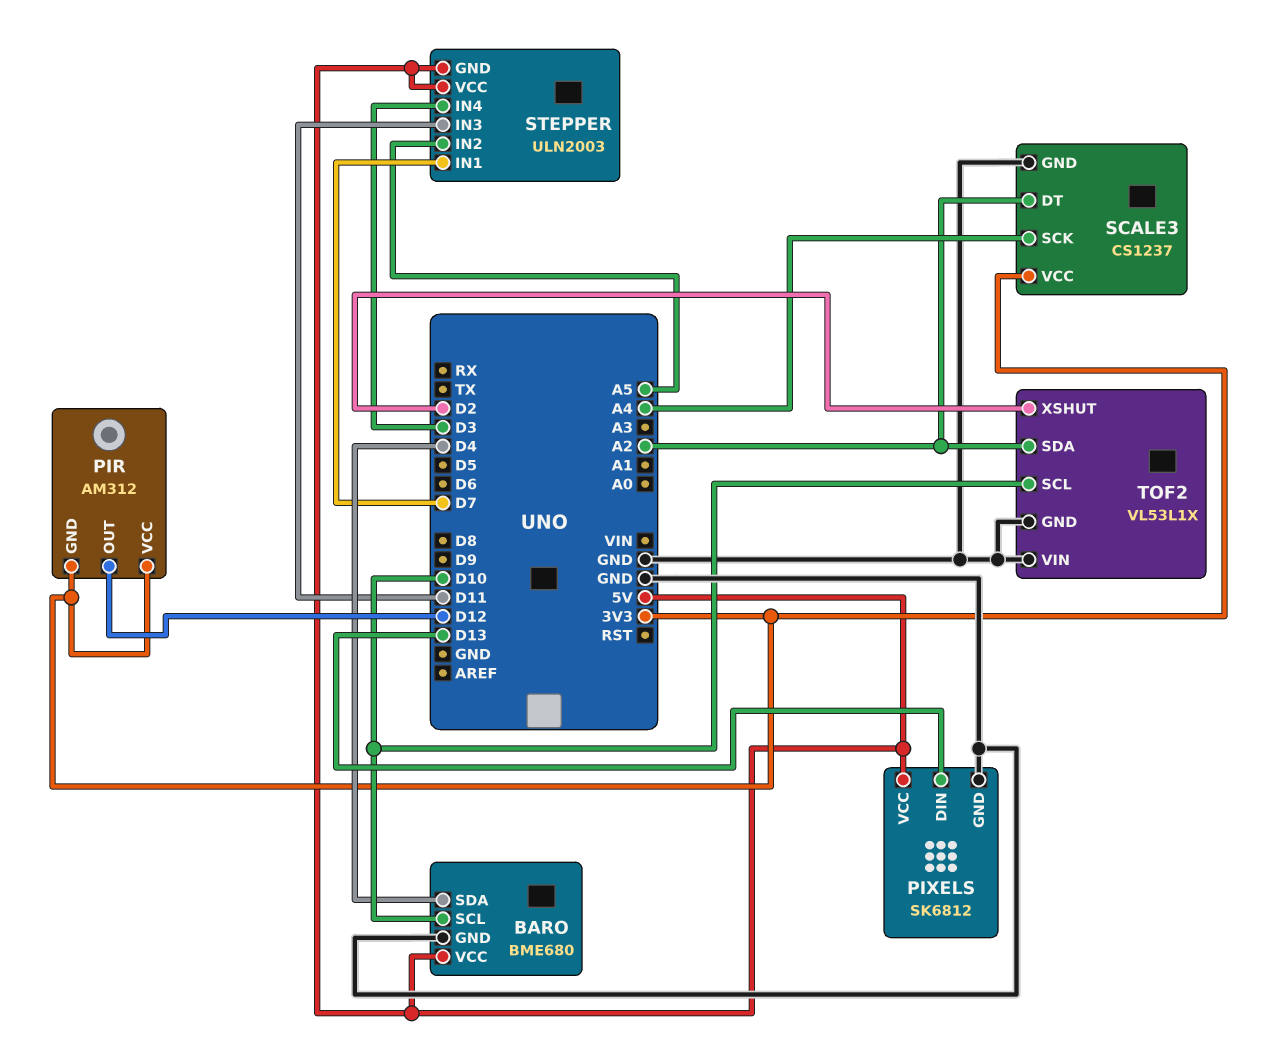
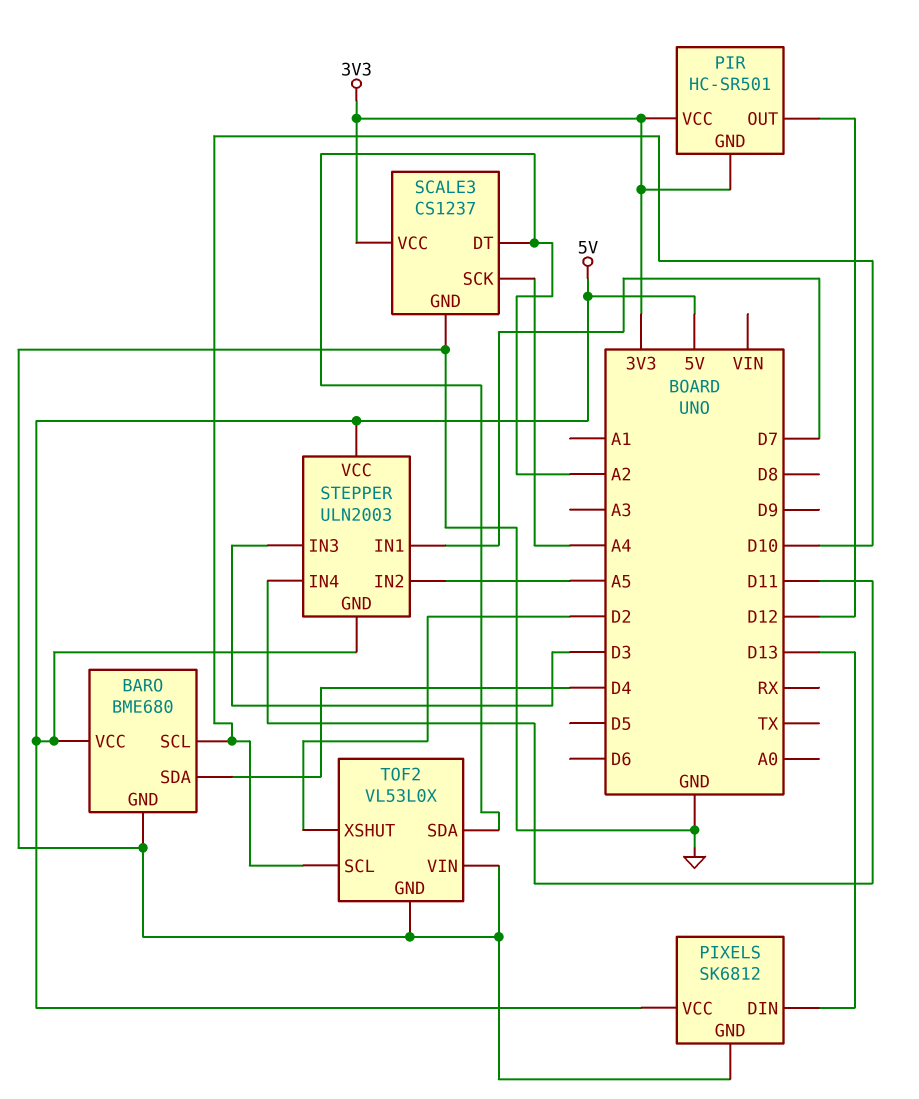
PIR: AM312 -> HC-SR501
STEPPER pin IN3: D11 -> D3
STEPPER pin IN4: D3 -> D11
TOF2: VL53L1X -> VL53L0X

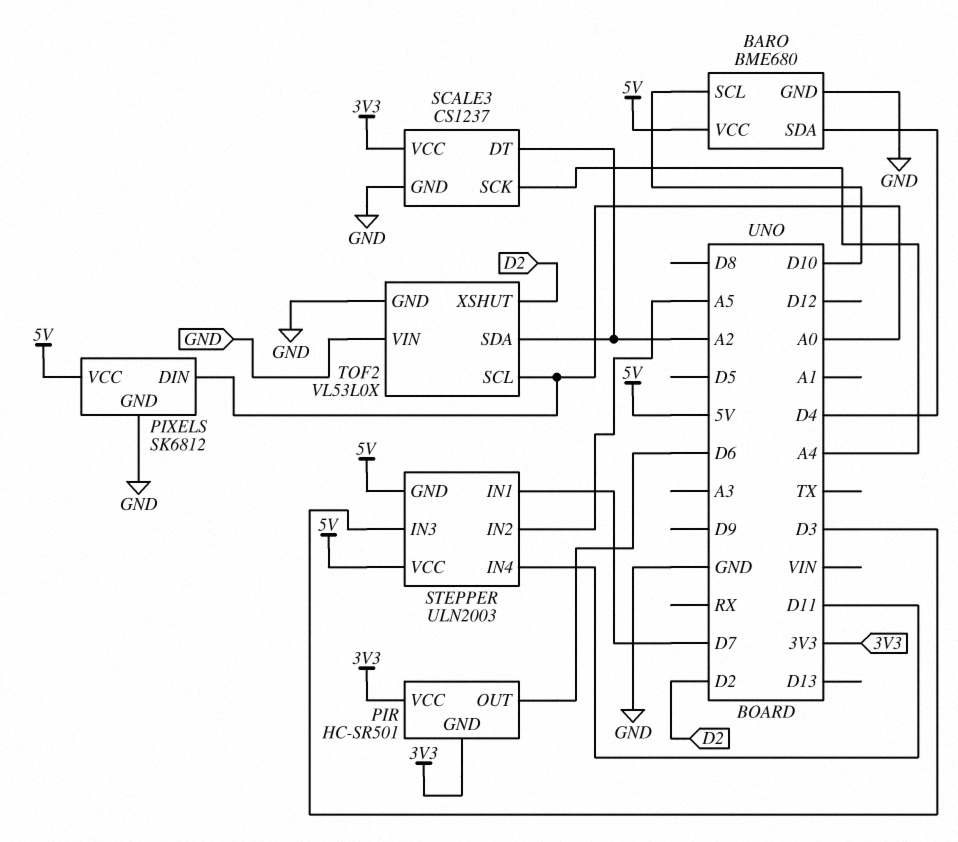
PIR pin OUT: D12 -> D6
PIXELS pin DIN: D13 -> A0
TOF2 pin SCL: D10 -> A0

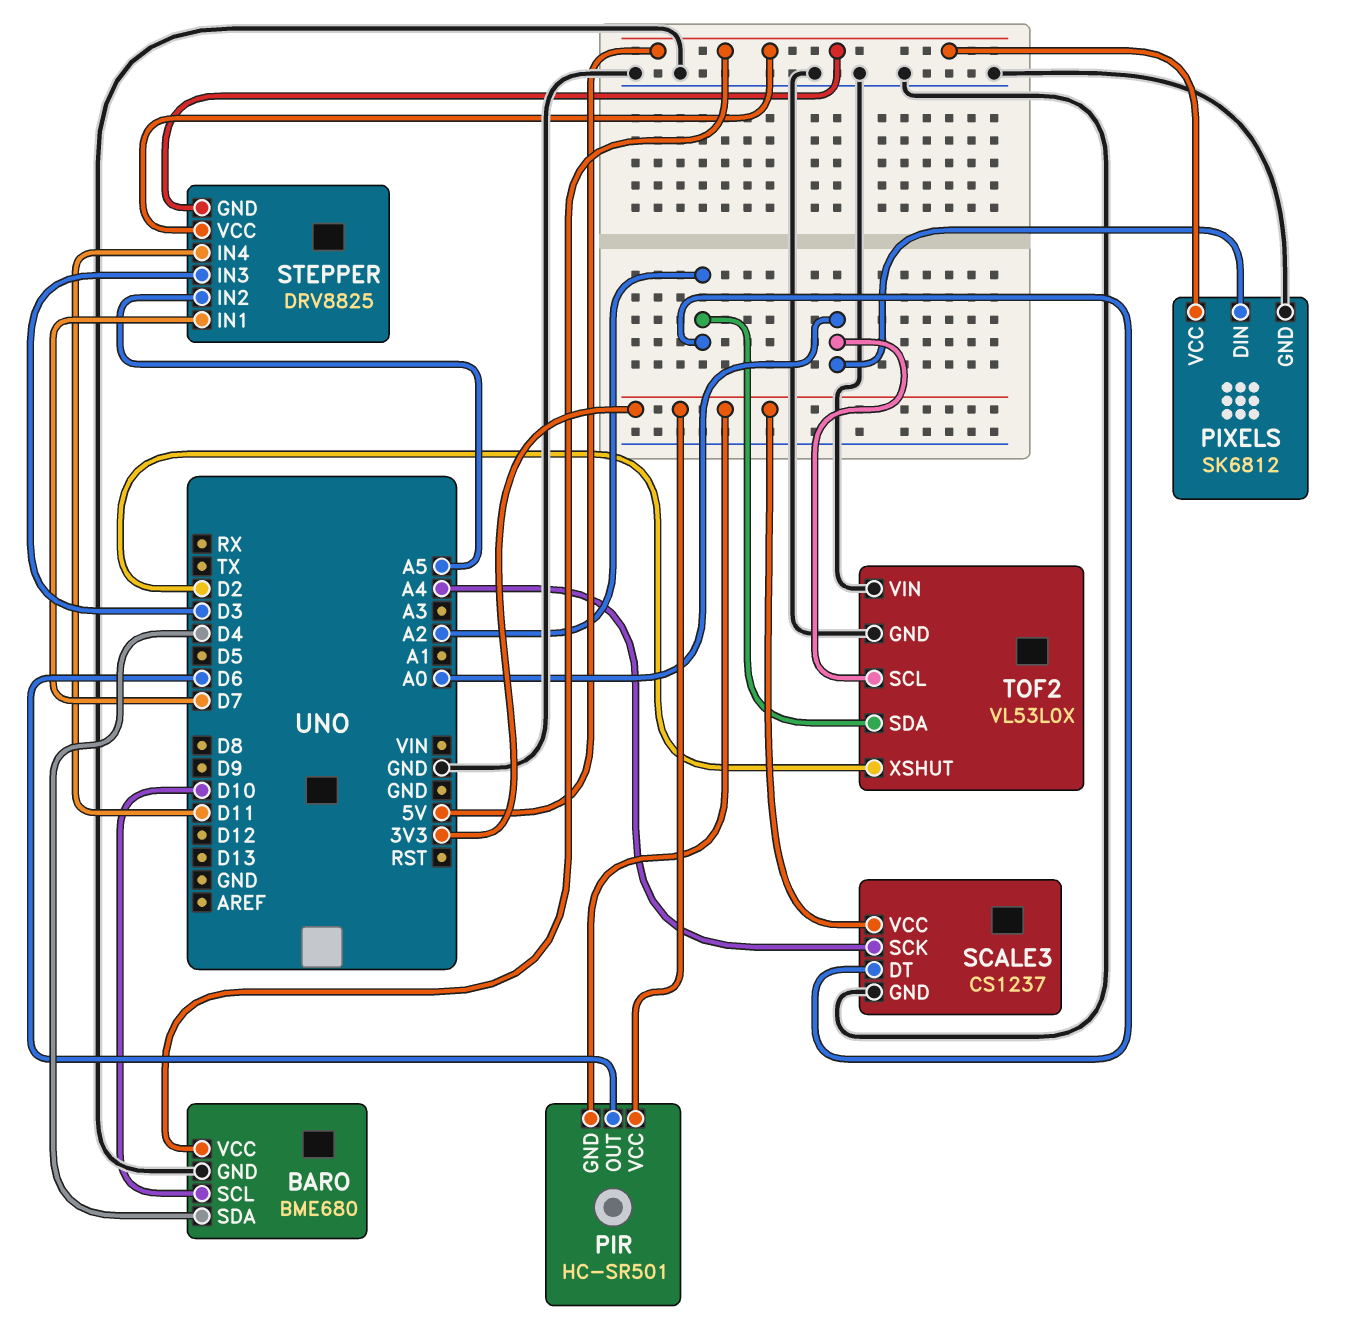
STEPPER: ULN2003 -> DRV8825

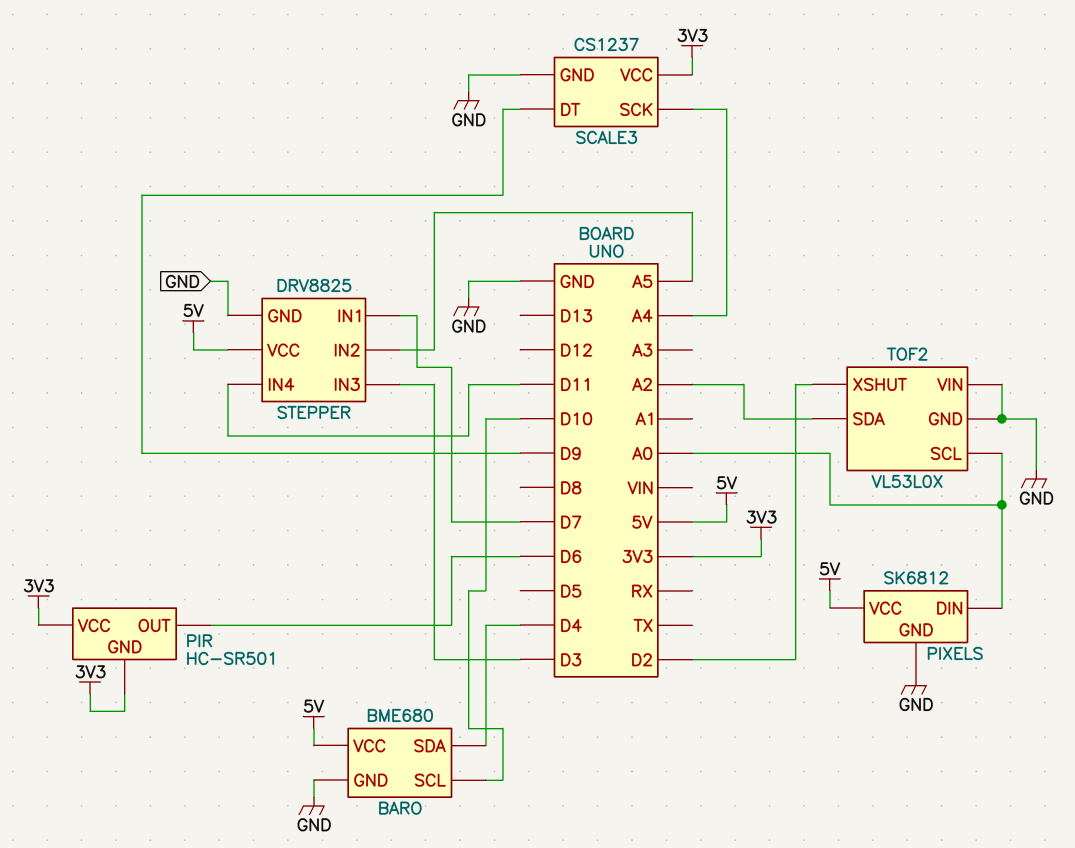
SCALE3 pin DT: A2 -> D9
STEPPER pin GND: 5V -> GND

